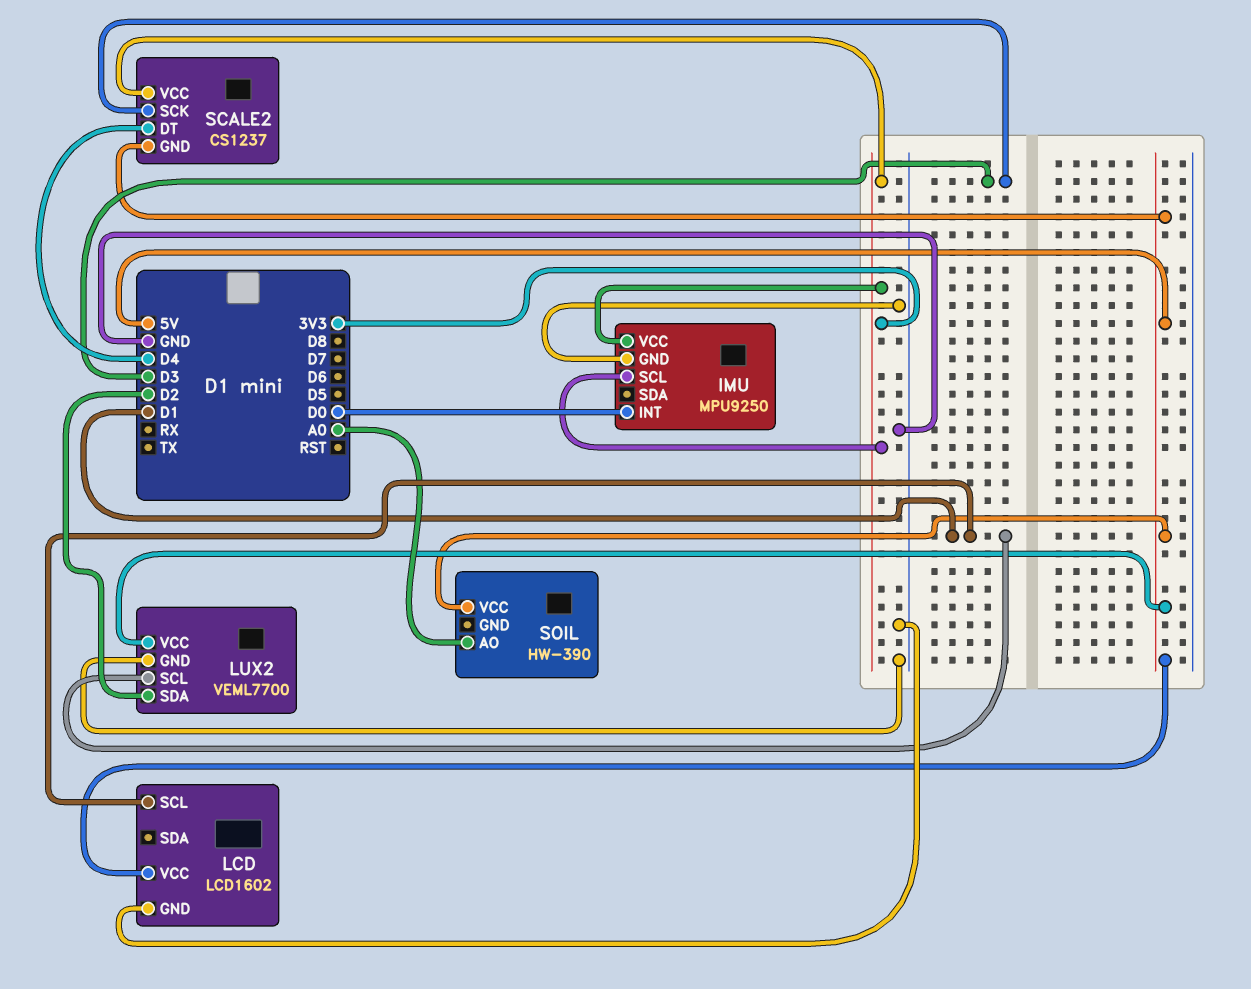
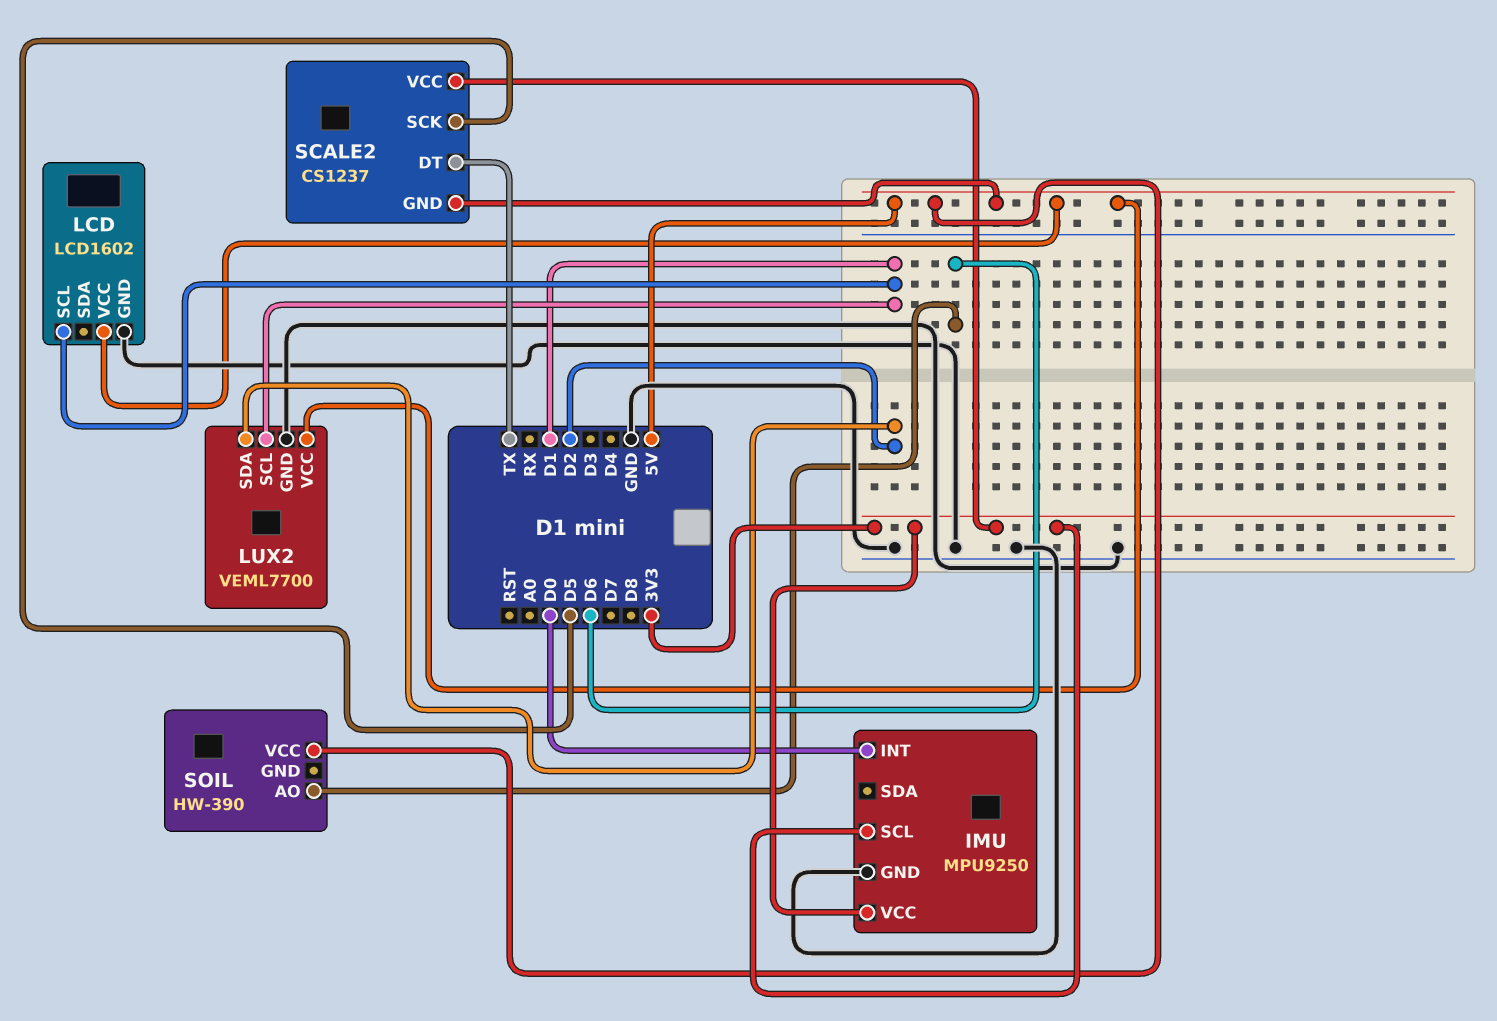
SCALE2 pin DT: D4 -> TX
SCALE2 pin SCK: D3 -> D5
SOIL pin AO: A0 -> D6

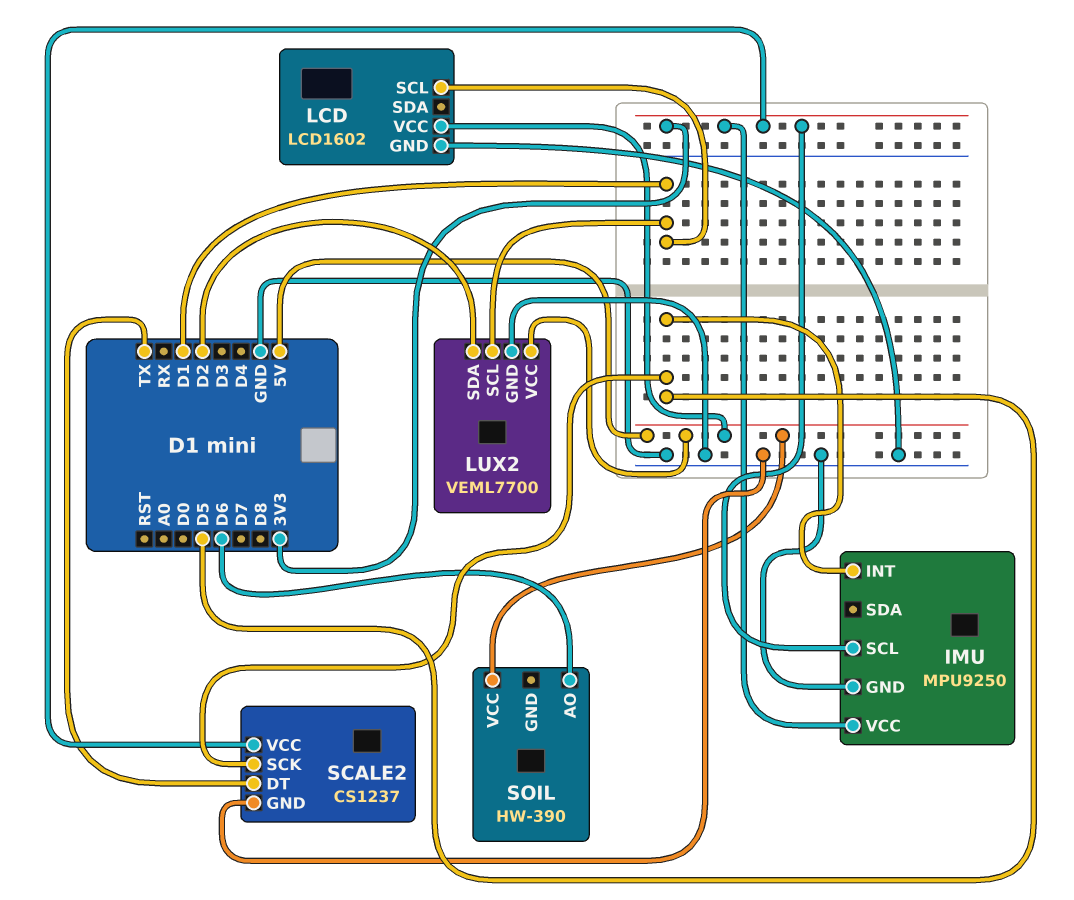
IMU pin INT: D0 -> D5
SCALE2 pin GND: 5V -> GND

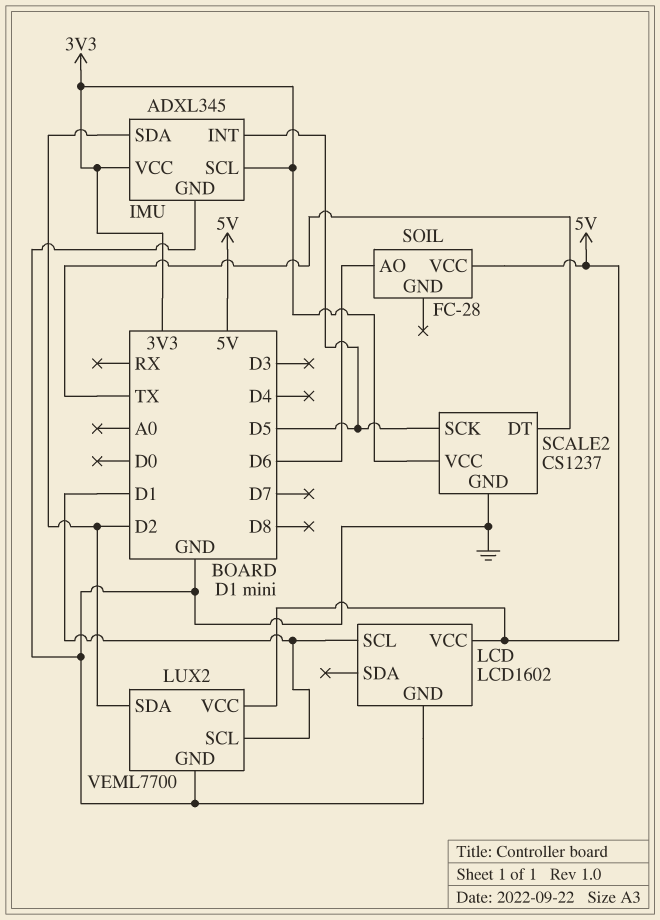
IMU: MPU9250 -> ADXL345
IMU pin SDA: none -> D2
SOIL: HW-390 -> FC-28

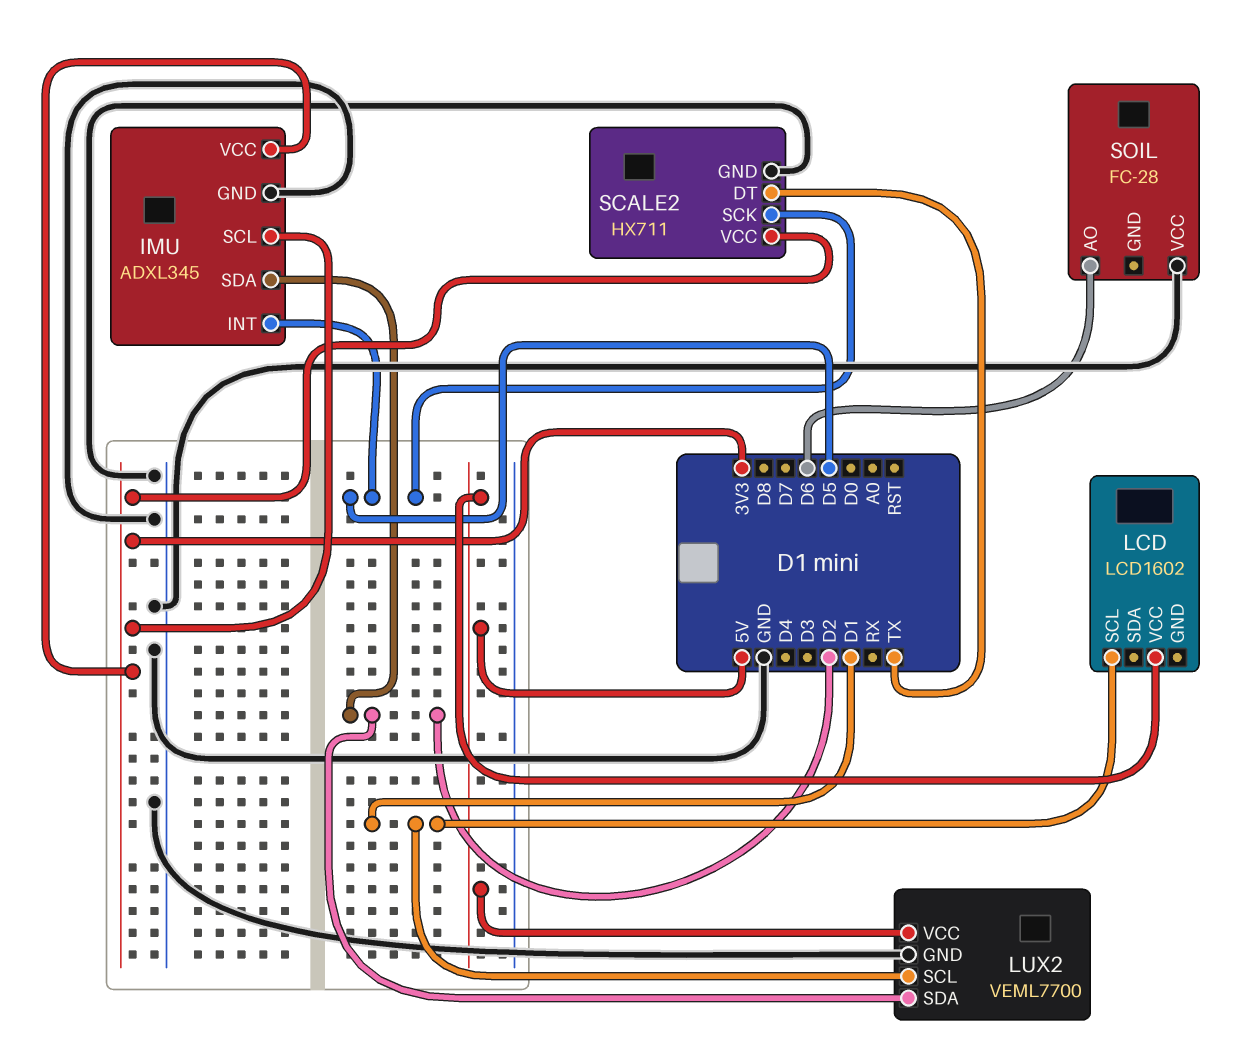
LCD pin GND: GND -> none
SCALE2: CS1237 -> HX711
SOIL pin VCC: 5V -> GND

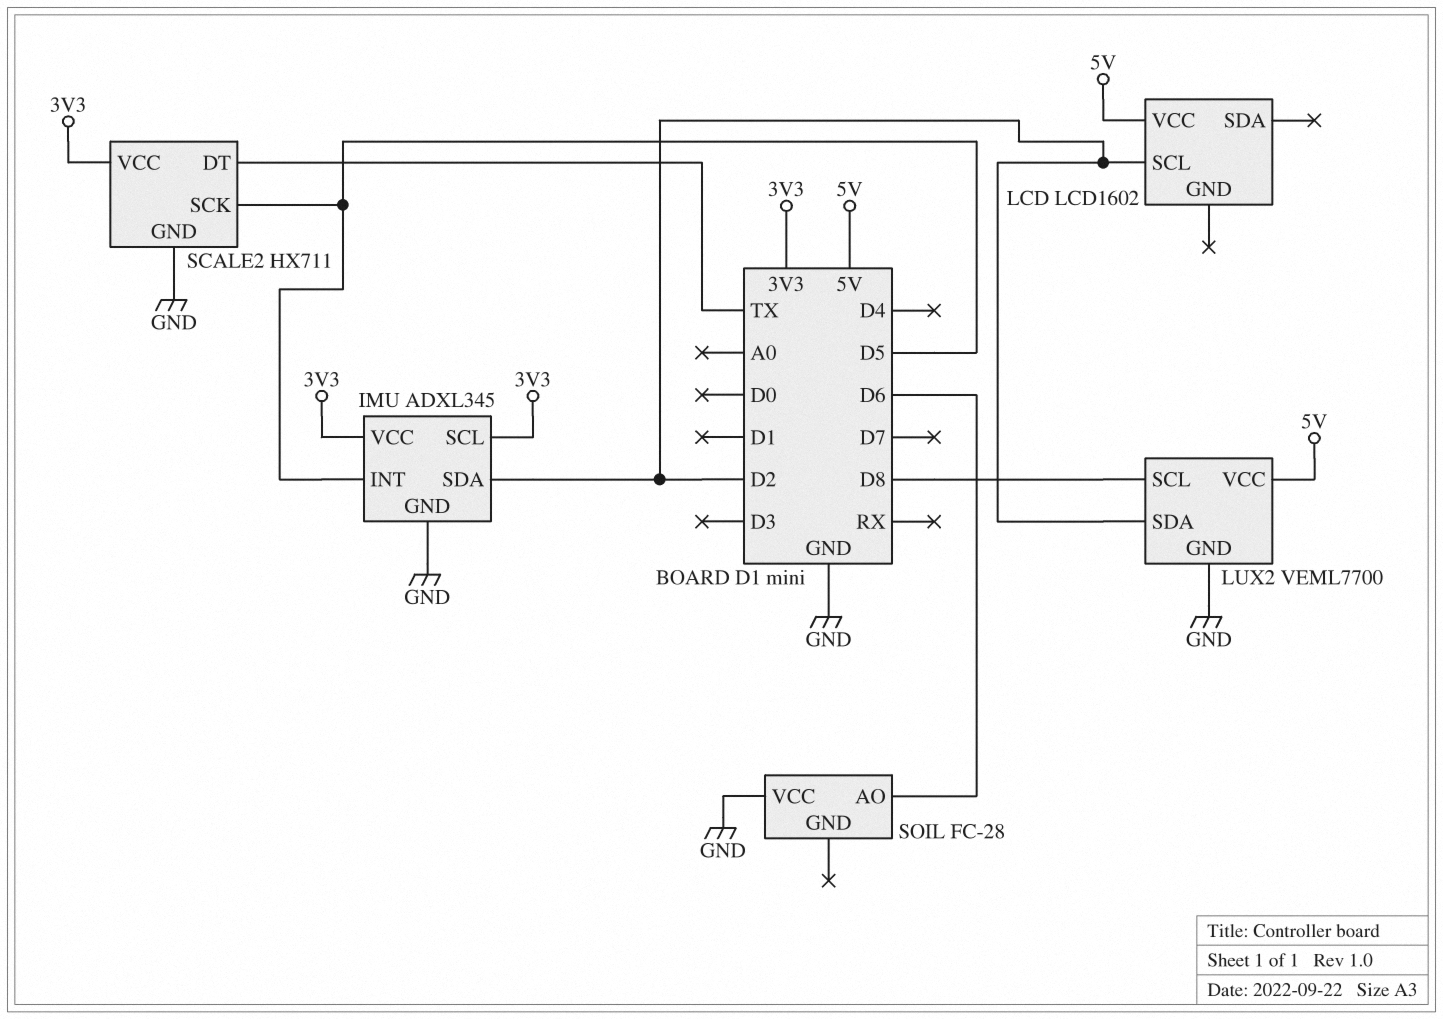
LCD pin SCL: D1 -> D2
LUX2 pin SCL: D1 -> D8

